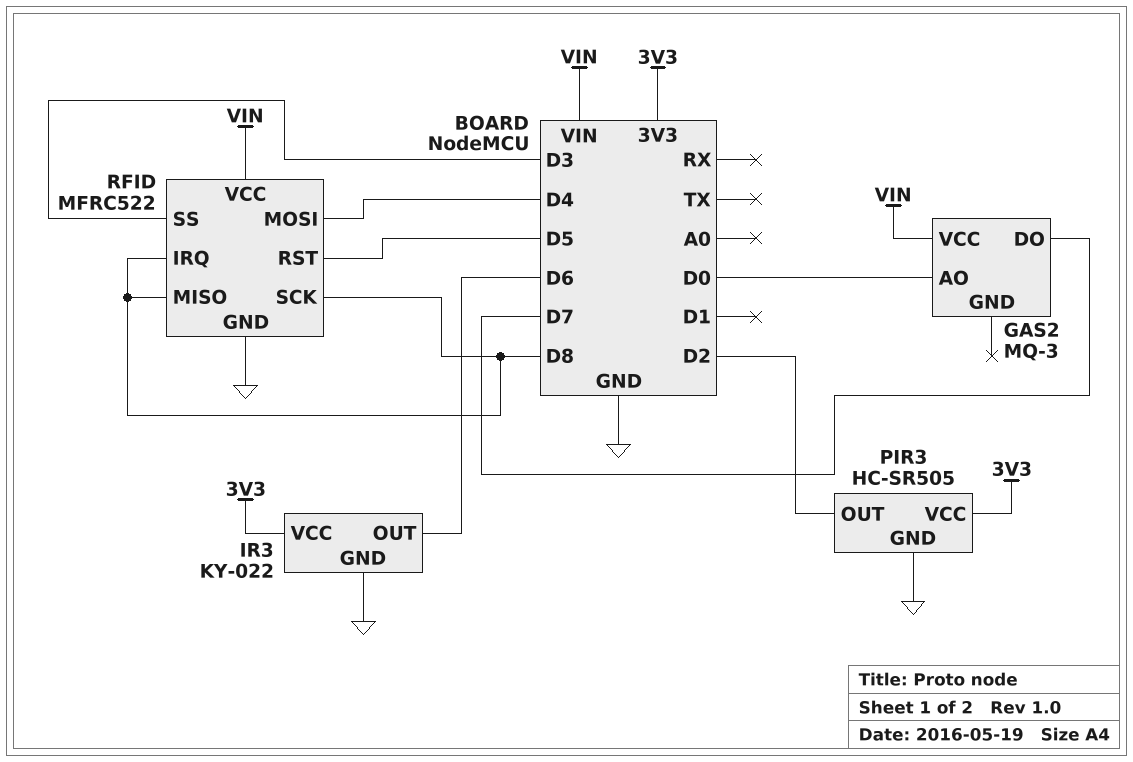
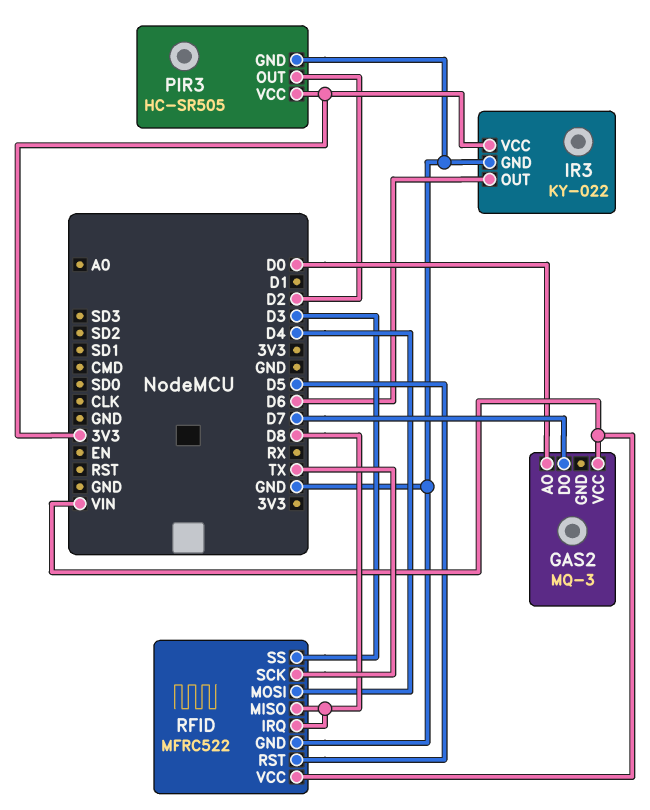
RFID pin SCK: D8 -> TX

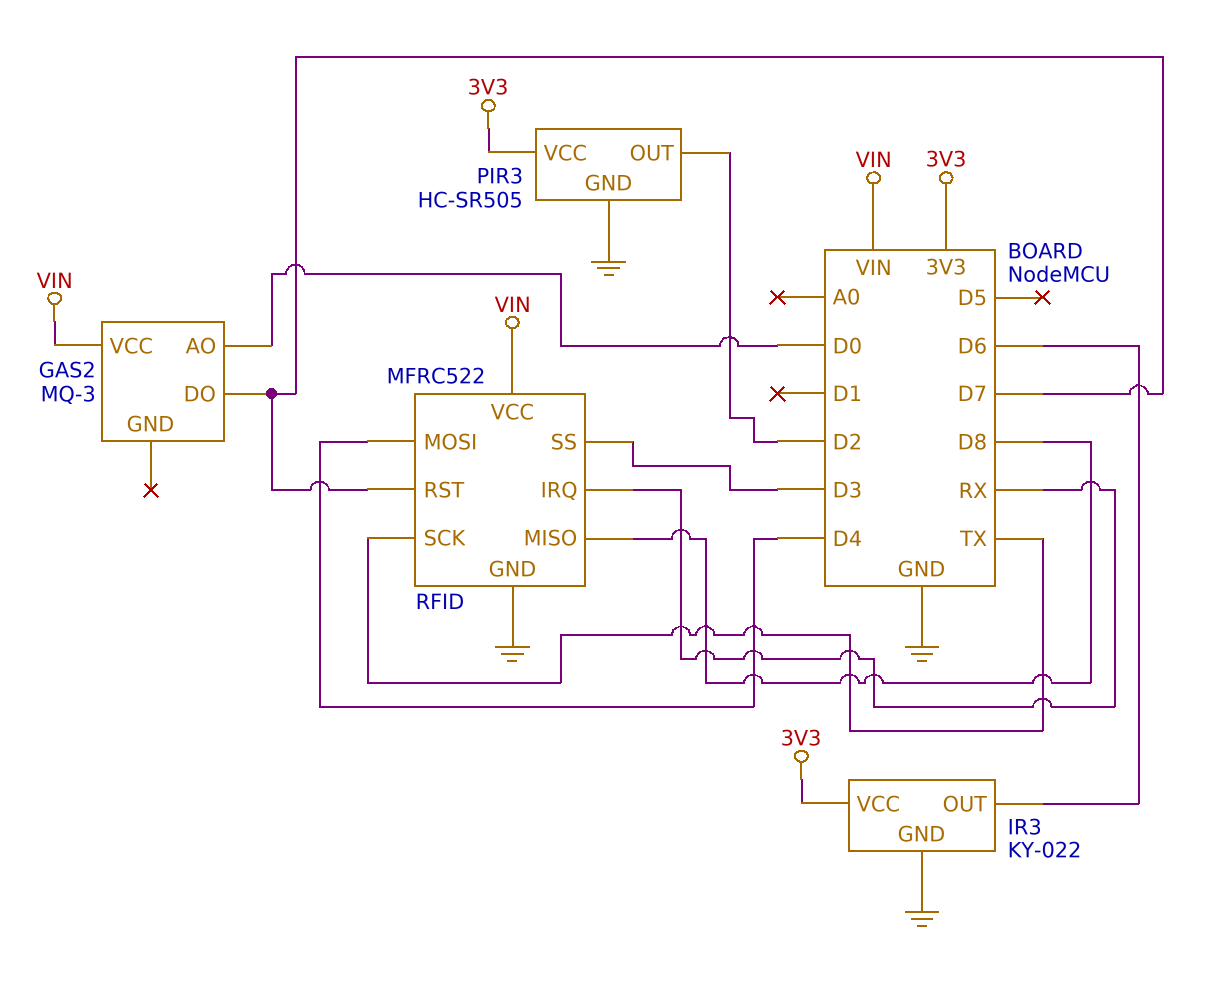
RFID pin IRQ: D8 -> RX
RFID pin RST: D5 -> D7

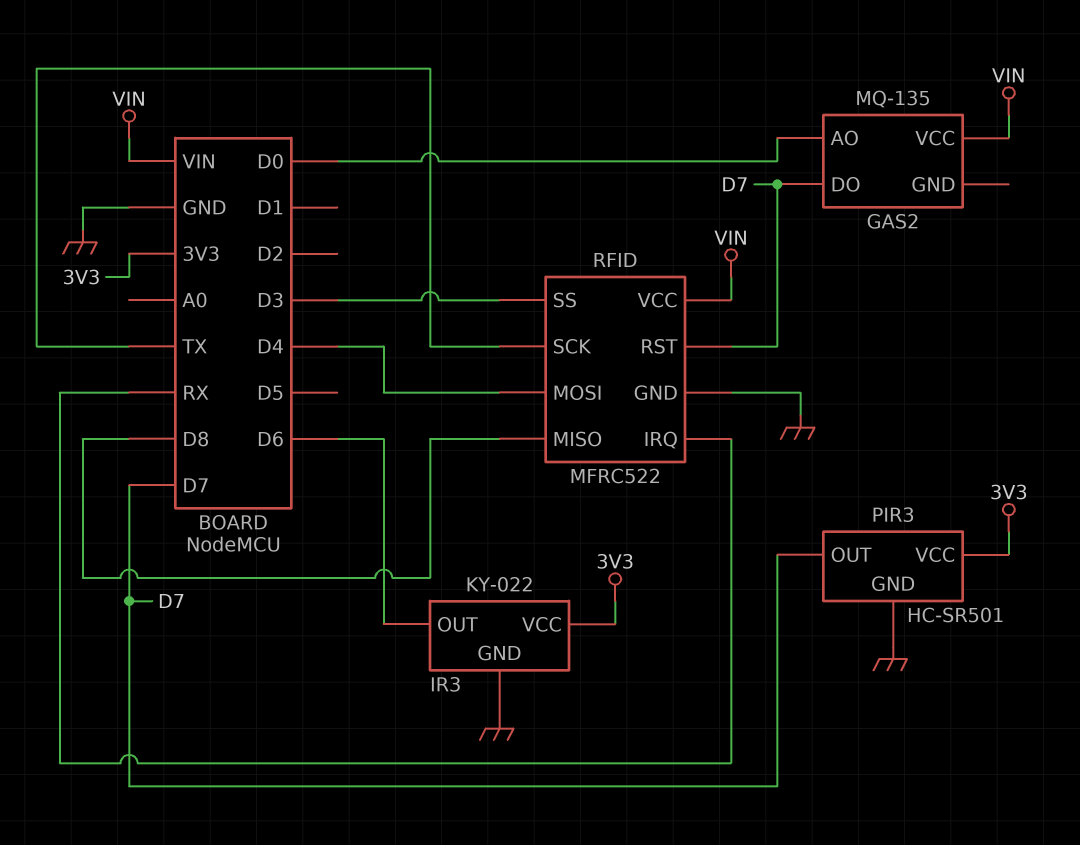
GAS2: MQ-3 -> MQ-135
PIR3: HC-SR505 -> HC-SR501
PIR3 pin OUT: D2 -> D7

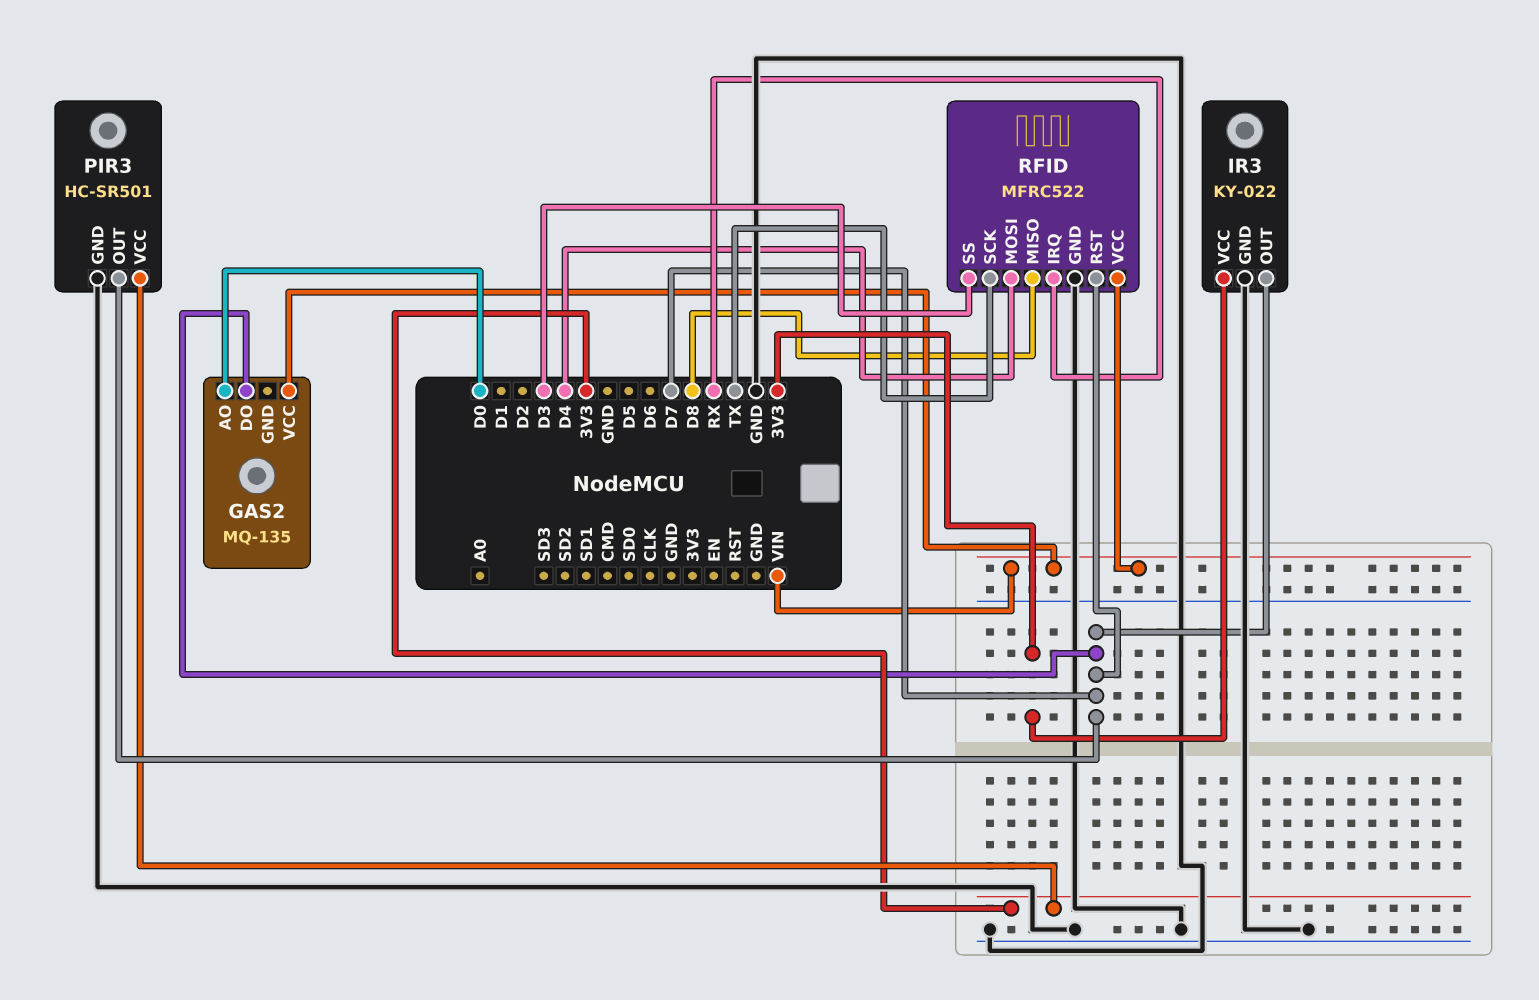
IR3 pin OUT: D6 -> D7

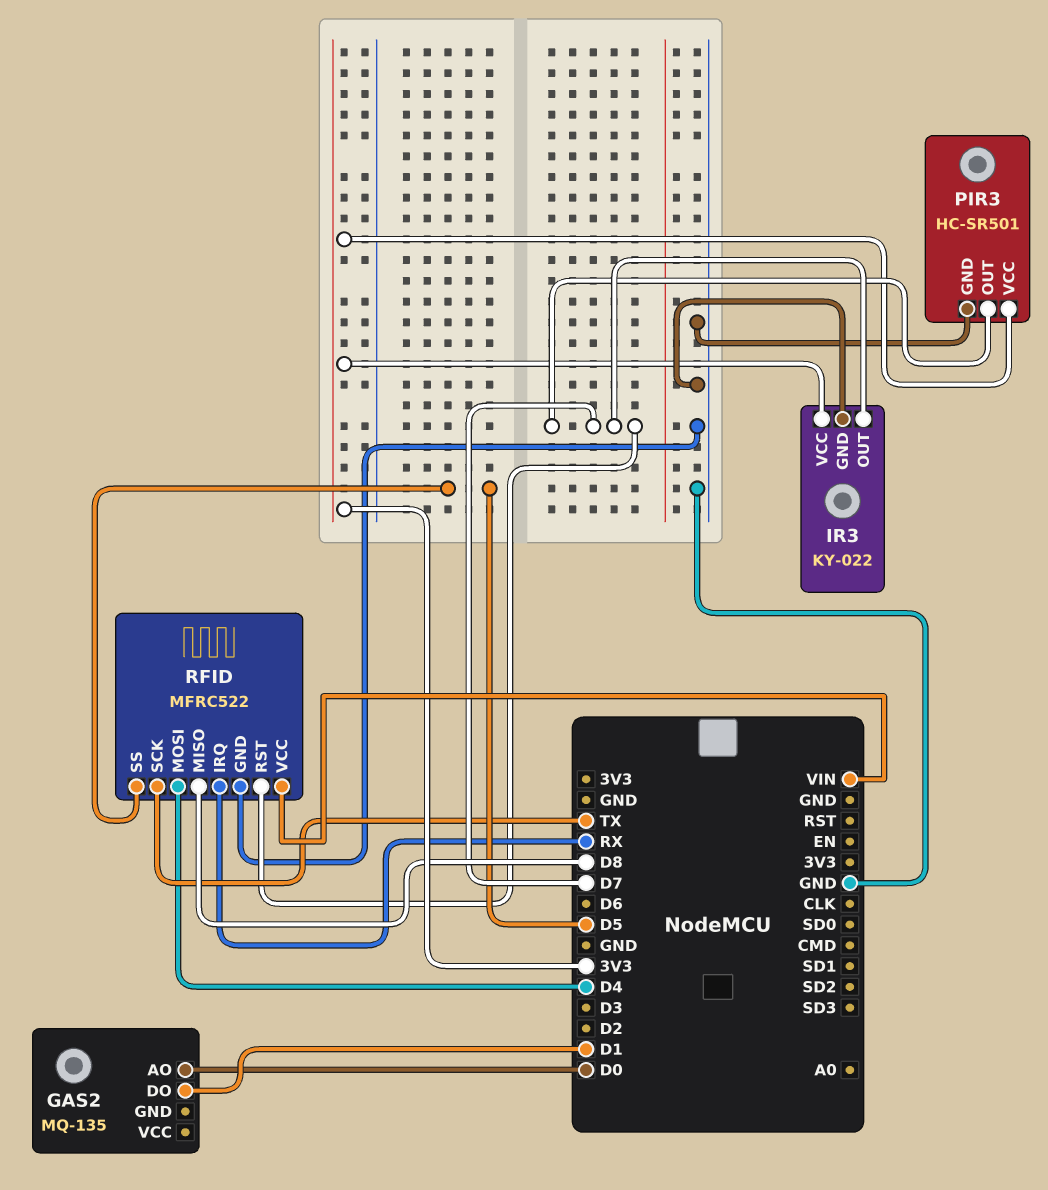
GAS2 pin DO: D7 -> D1
GAS2 pin VCC: VIN -> none
RFID pin SS: D3 -> D5

